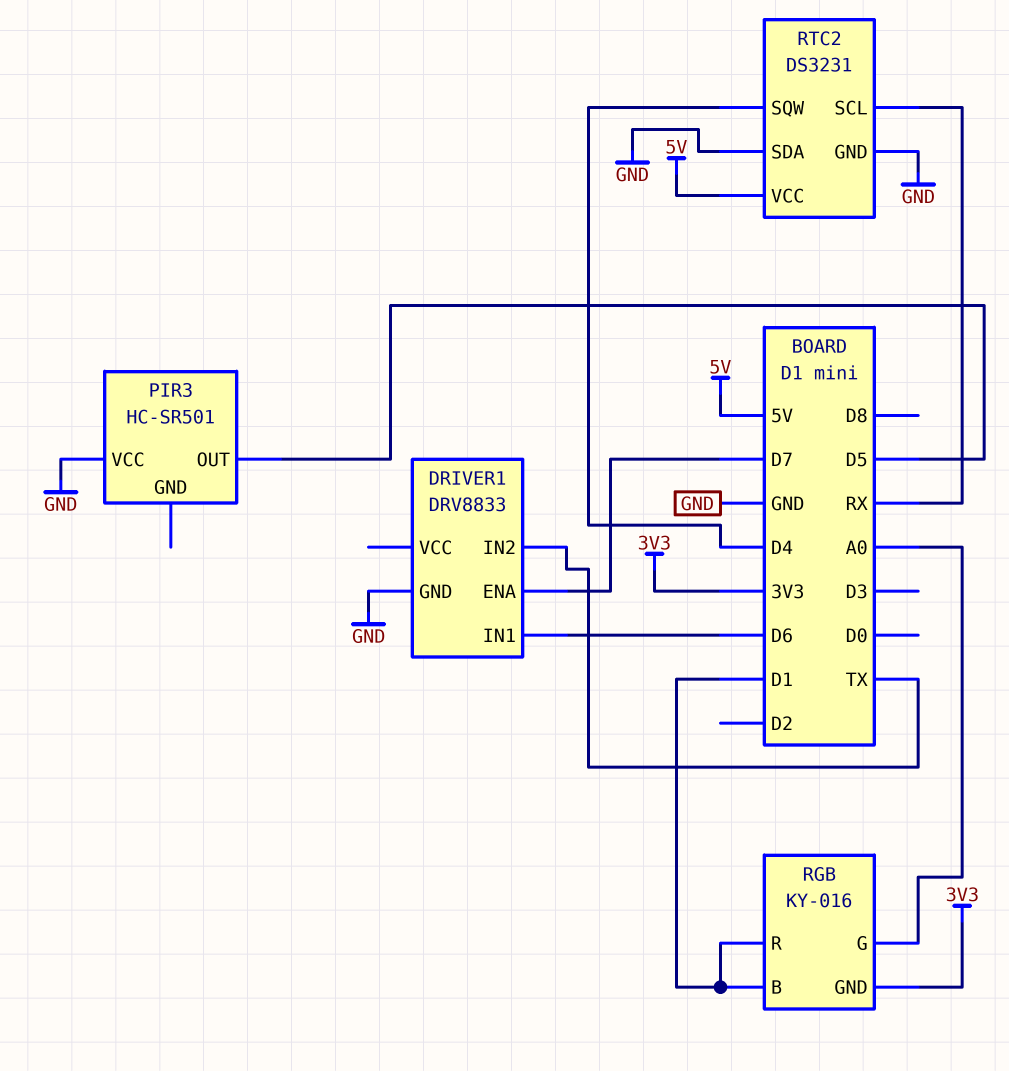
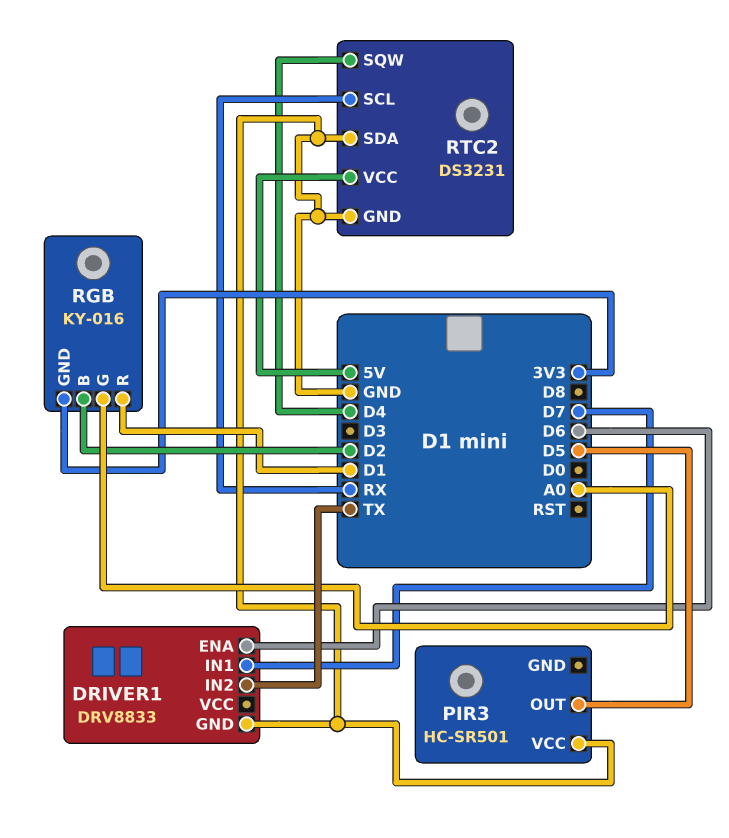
DRIVER1 pin ENA: D7 -> D6
DRIVER1 pin IN1: D6 -> D7
RGB pin B: D1 -> D2

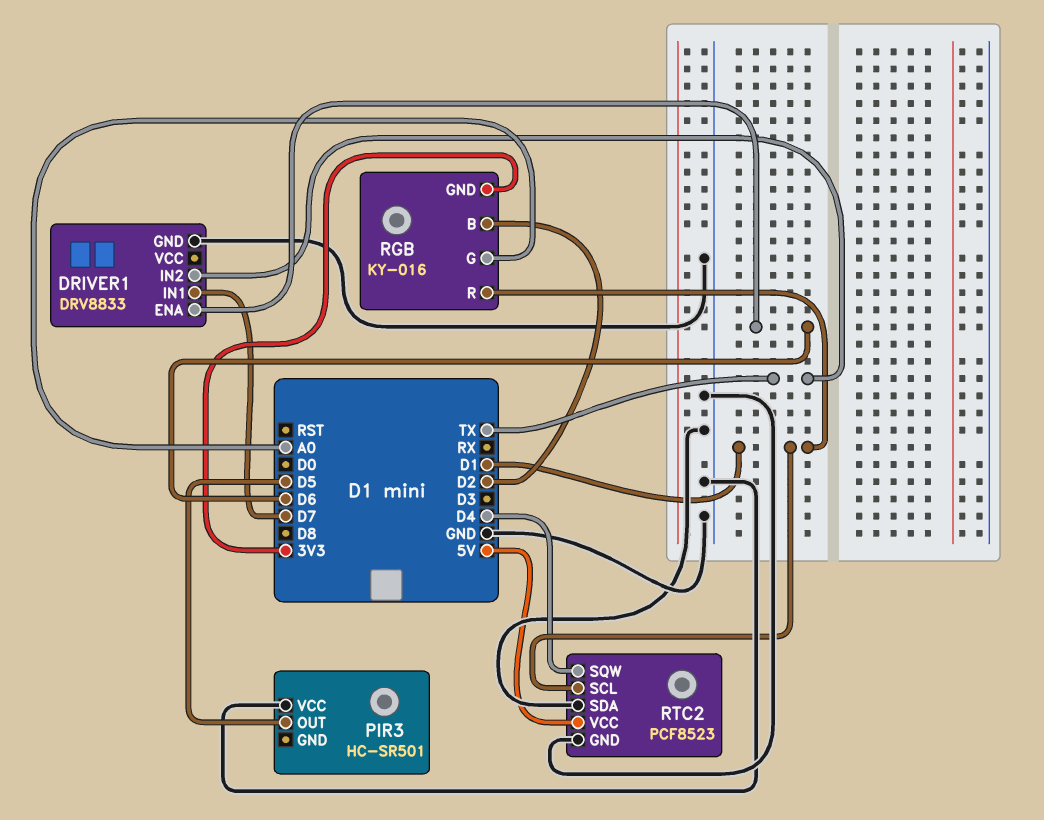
RTC2: DS3231 -> PCF8523
RTC2 pin SCL: RX -> D1

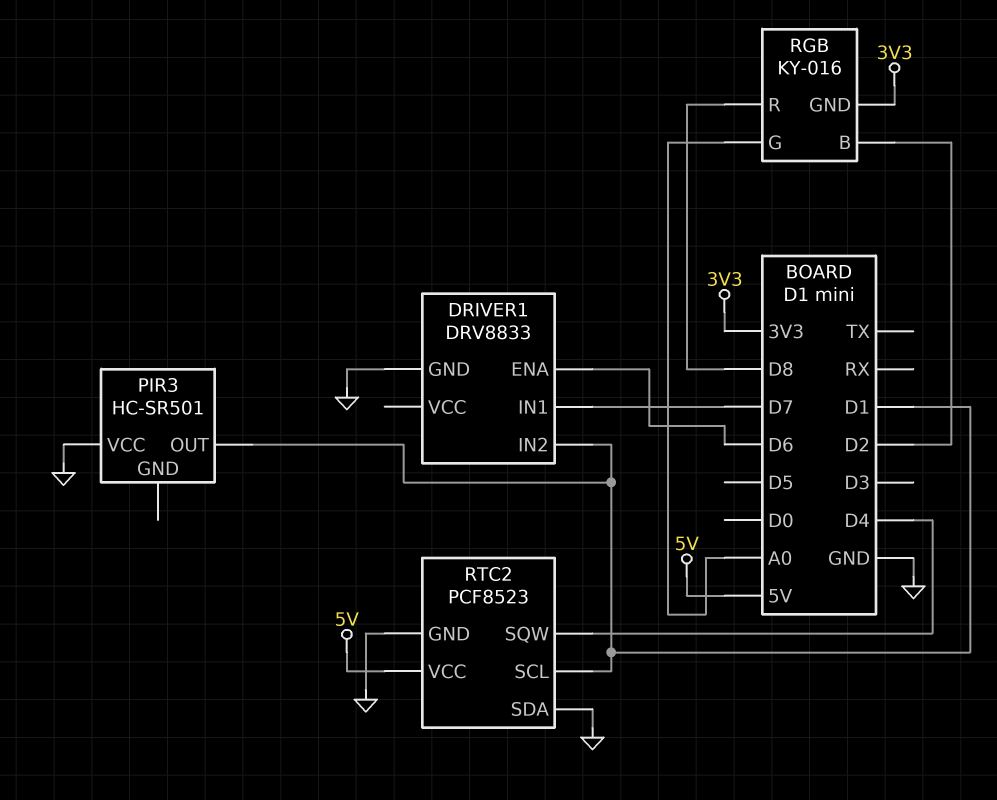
DRIVER1 pin IN2: TX -> D1
PIR3 pin OUT: D5 -> D1
RGB pin R: D1 -> D8

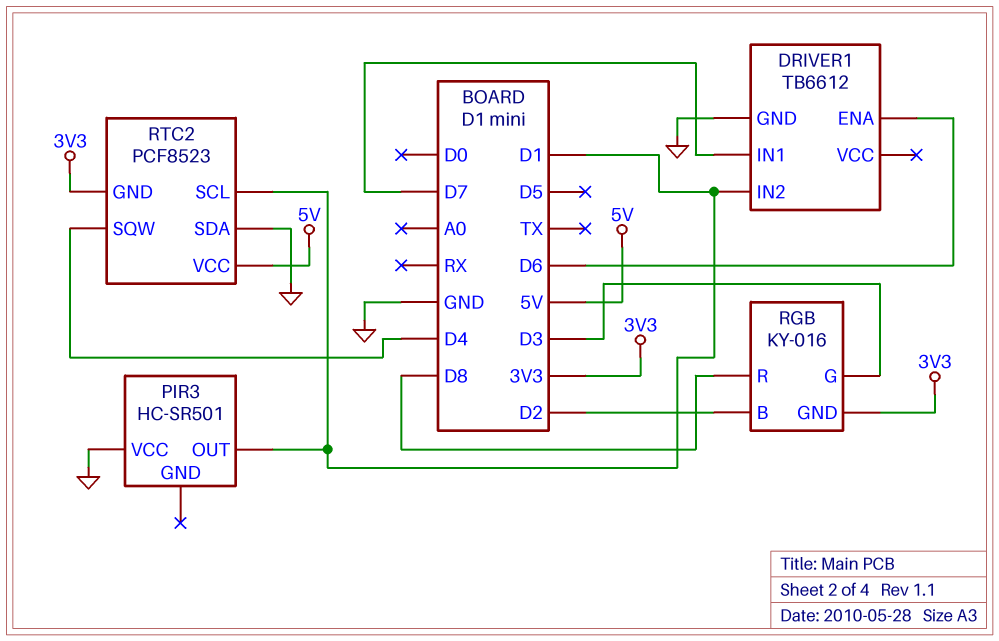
DRIVER1: DRV8833 -> TB6612
RGB pin G: A0 -> D3
RTC2 pin GND: GND -> 3V3

